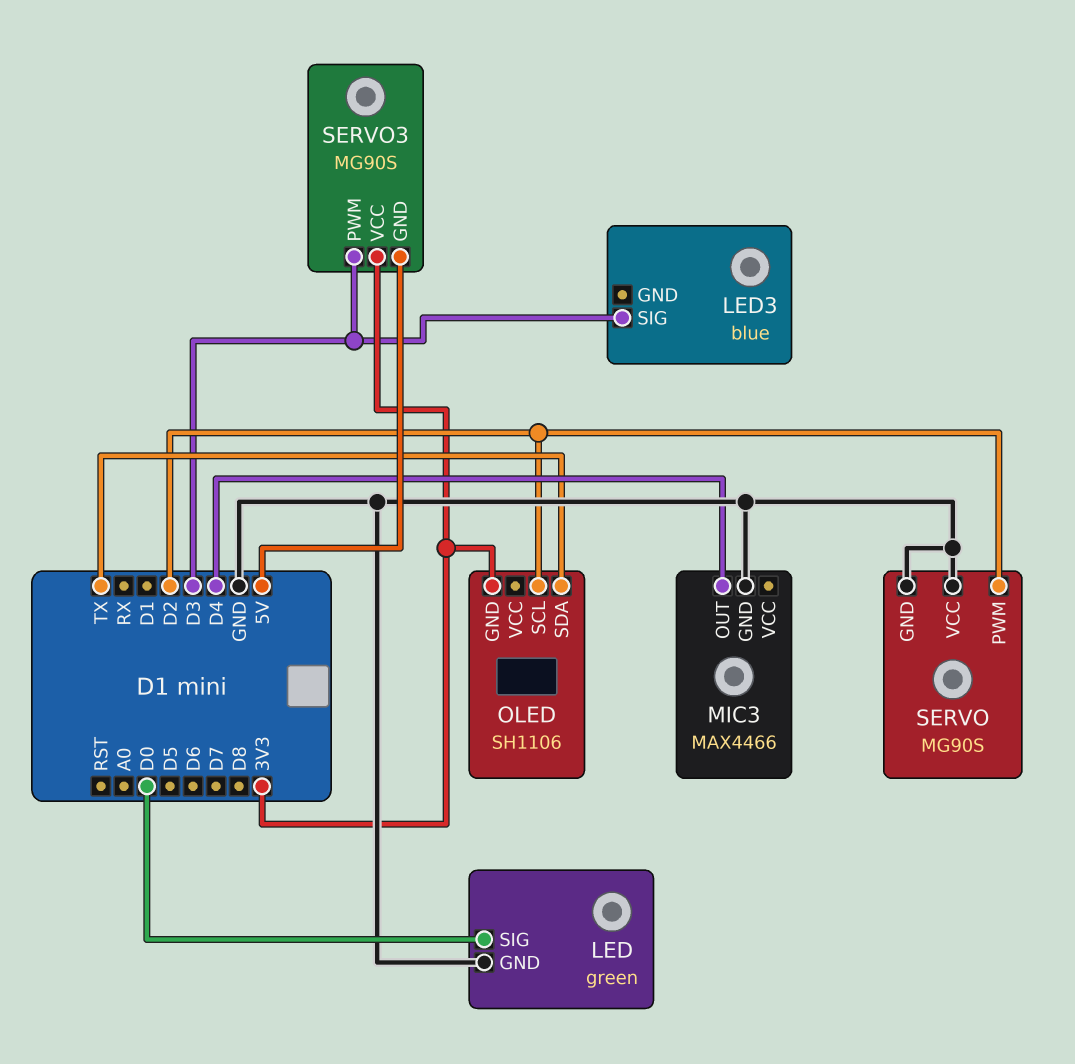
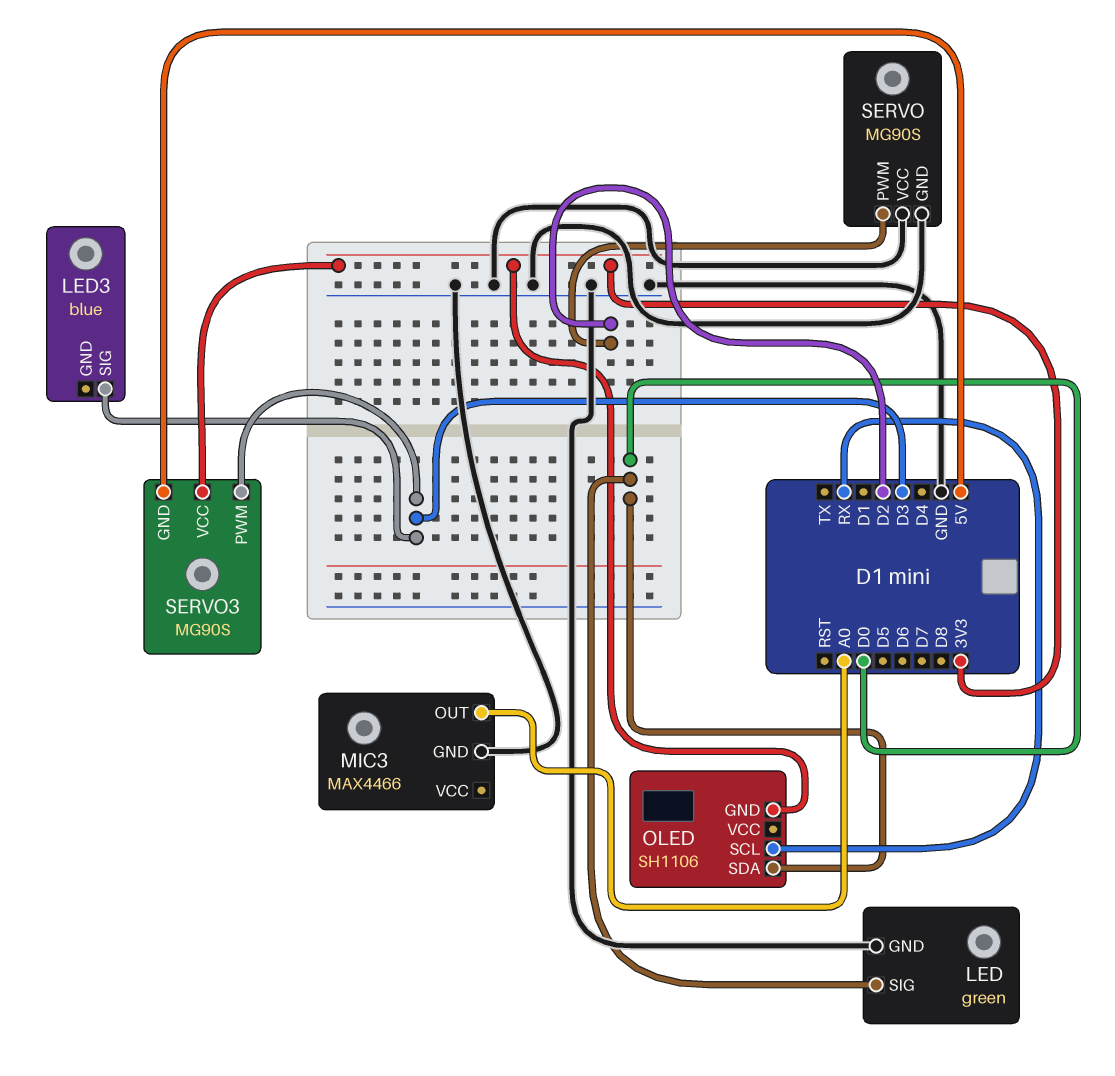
MIC3 pin OUT: D4 -> A0
OLED pin SCL: D2 -> RX
OLED pin SDA: TX -> D0

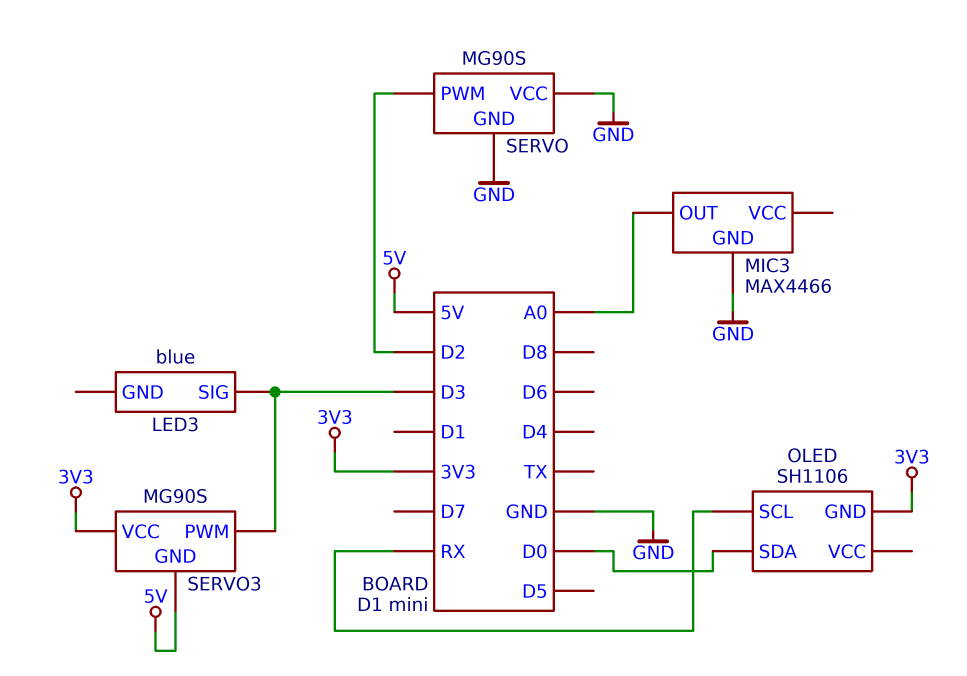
LED: green -> none
LED pin GND: GND -> none
LED pin SIG: D0 -> none

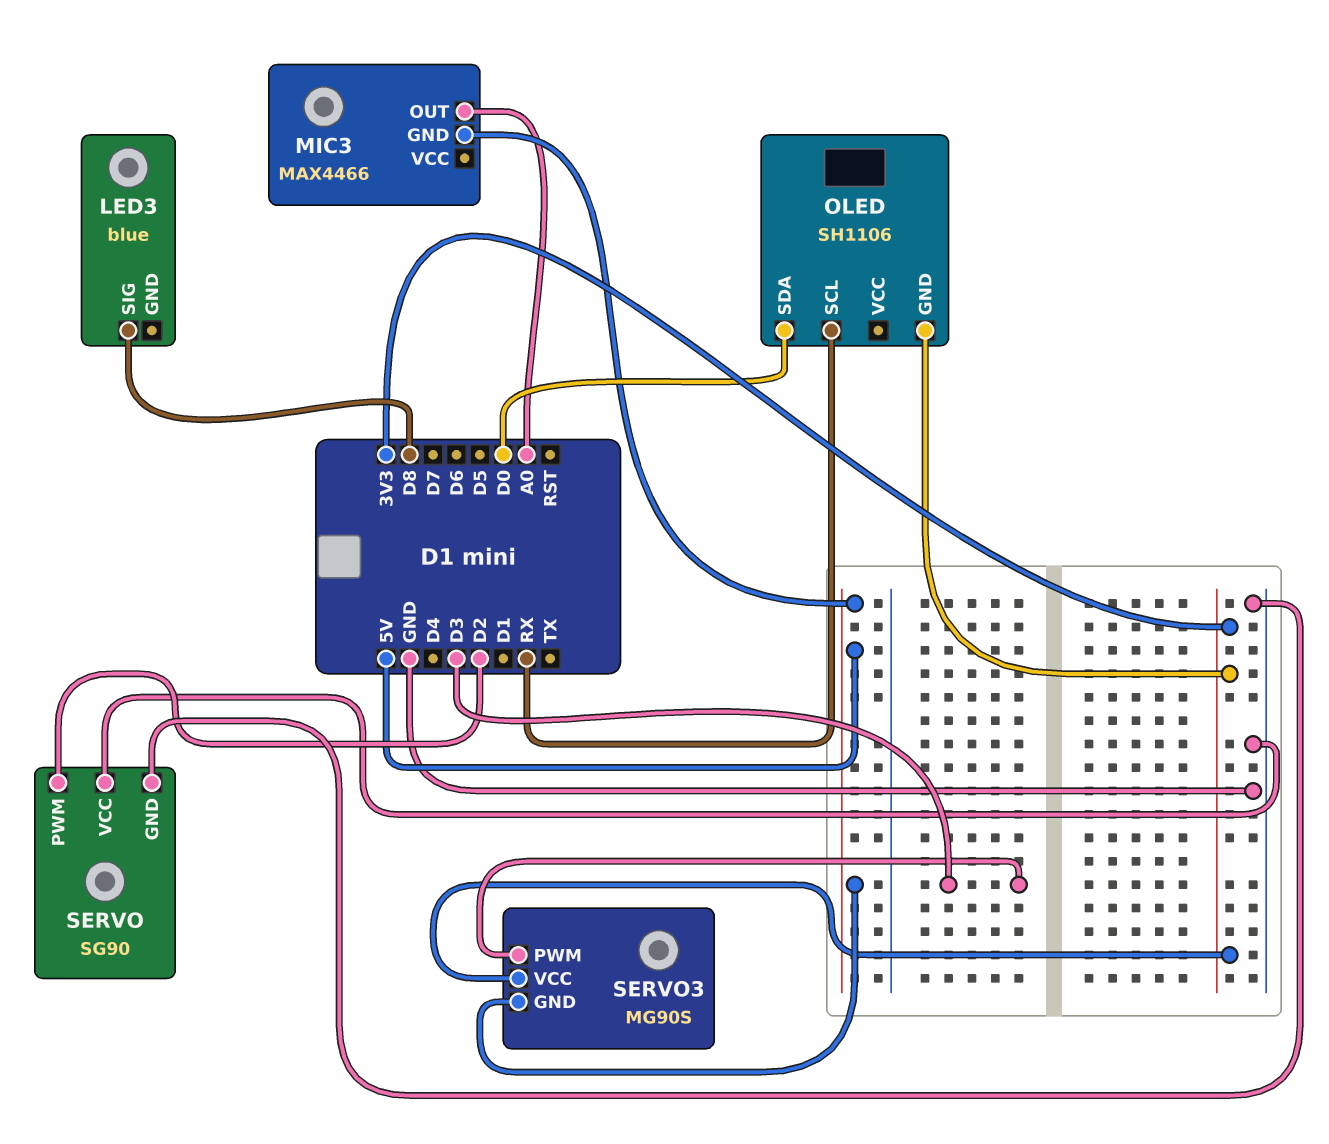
LED3 pin SIG: D3 -> D8
MIC3 pin GND: GND -> 5V
SERVO: MG90S -> SG90

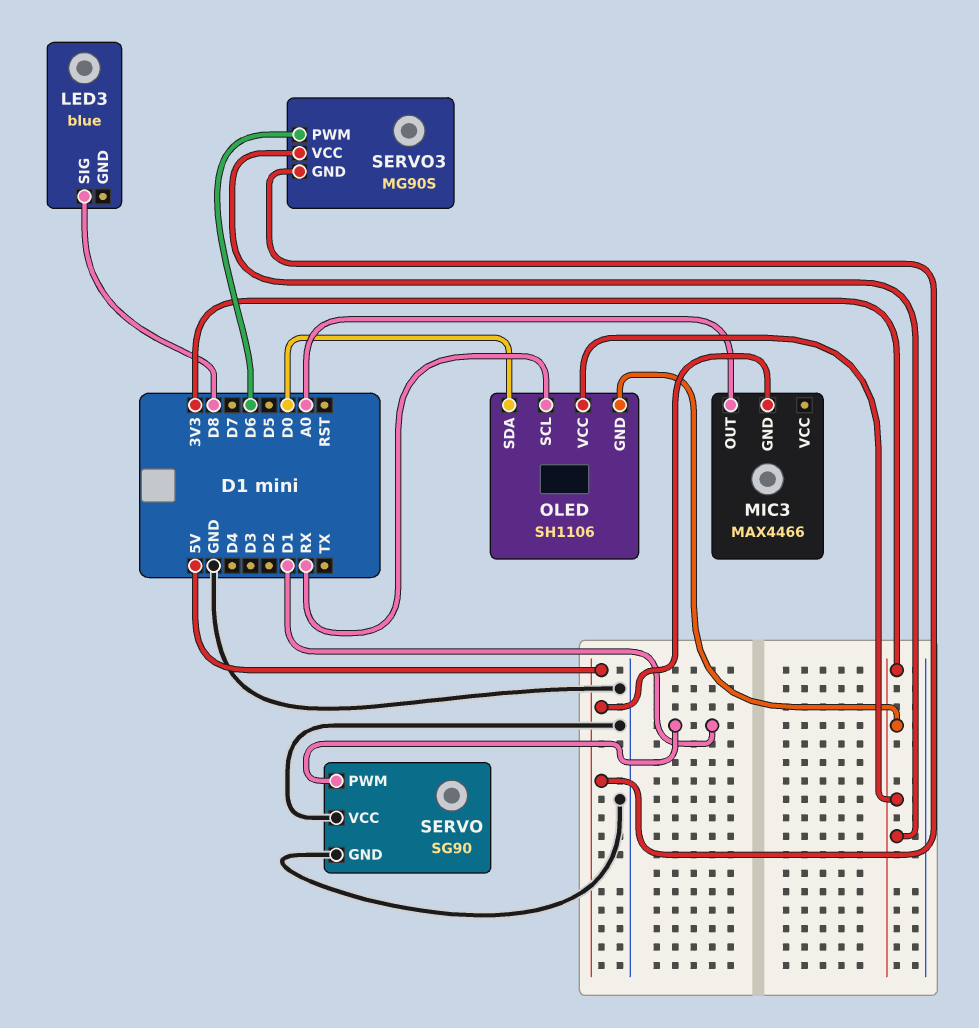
OLED pin VCC: none -> 3V3
SERVO pin PWM: D2 -> D1
SERVO3 pin PWM: D3 -> D6

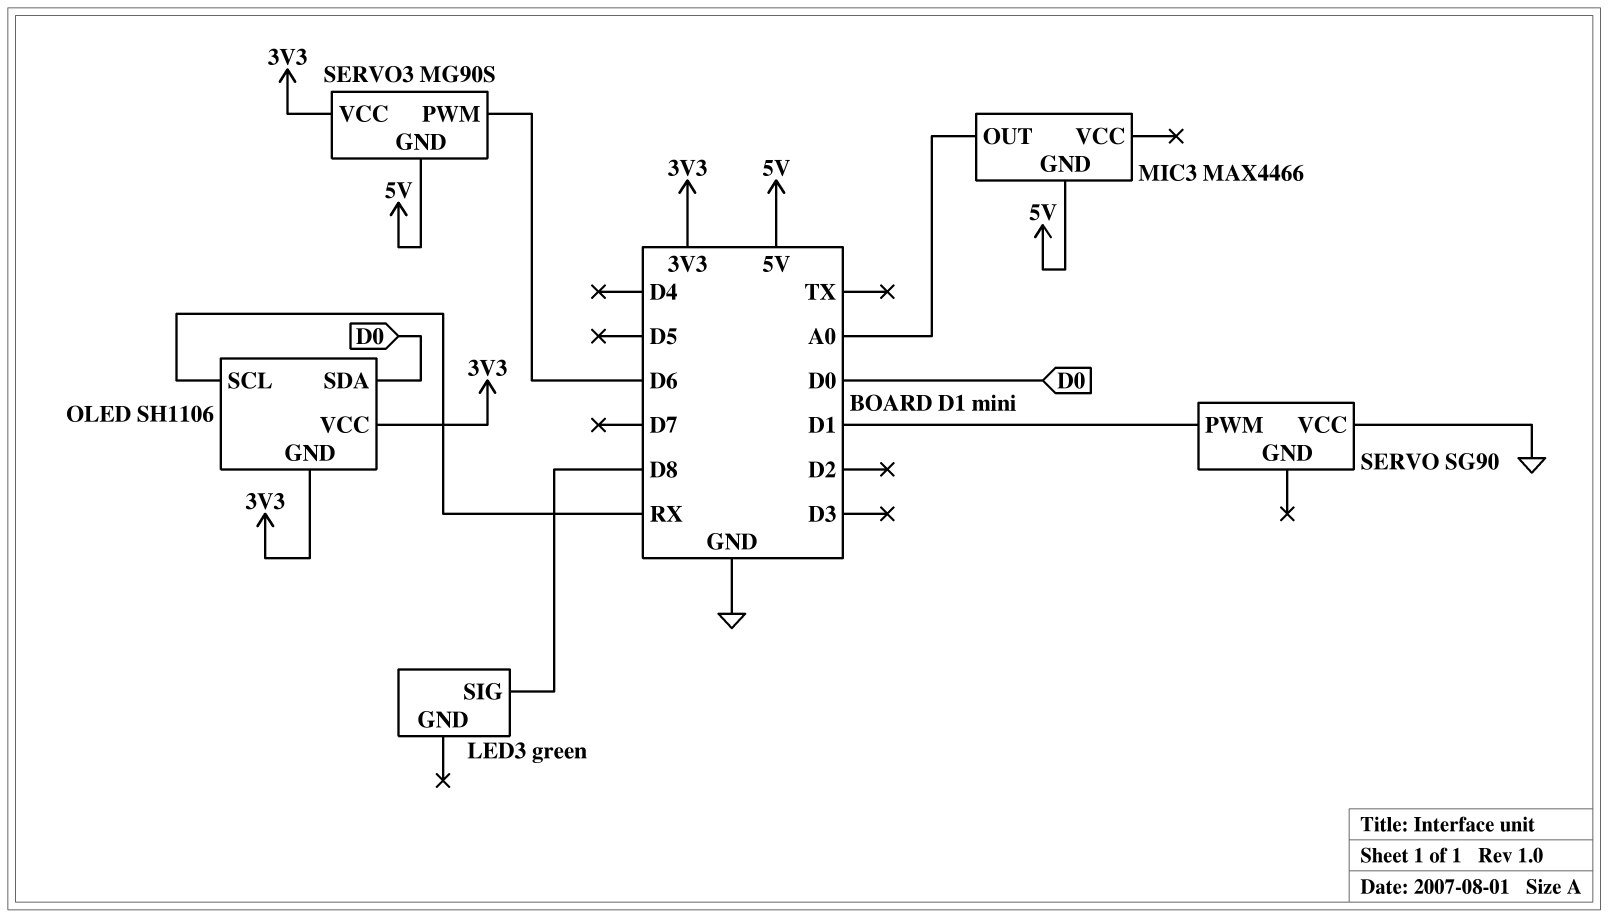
LED3: blue -> green
SERVO pin GND: GND -> none

